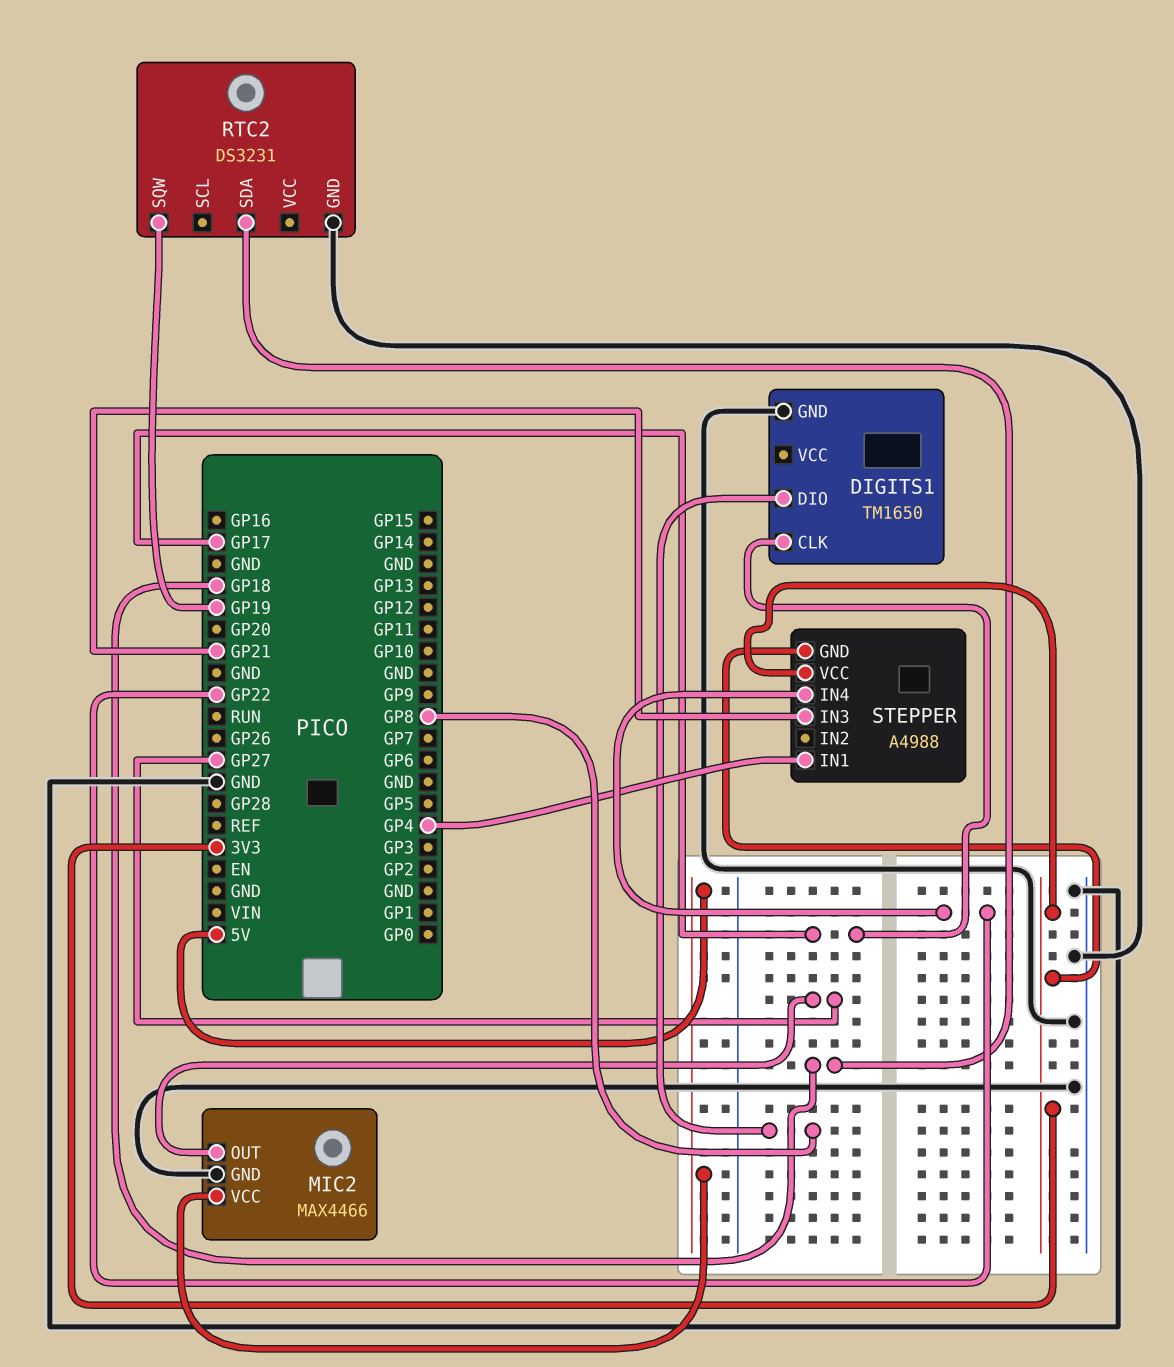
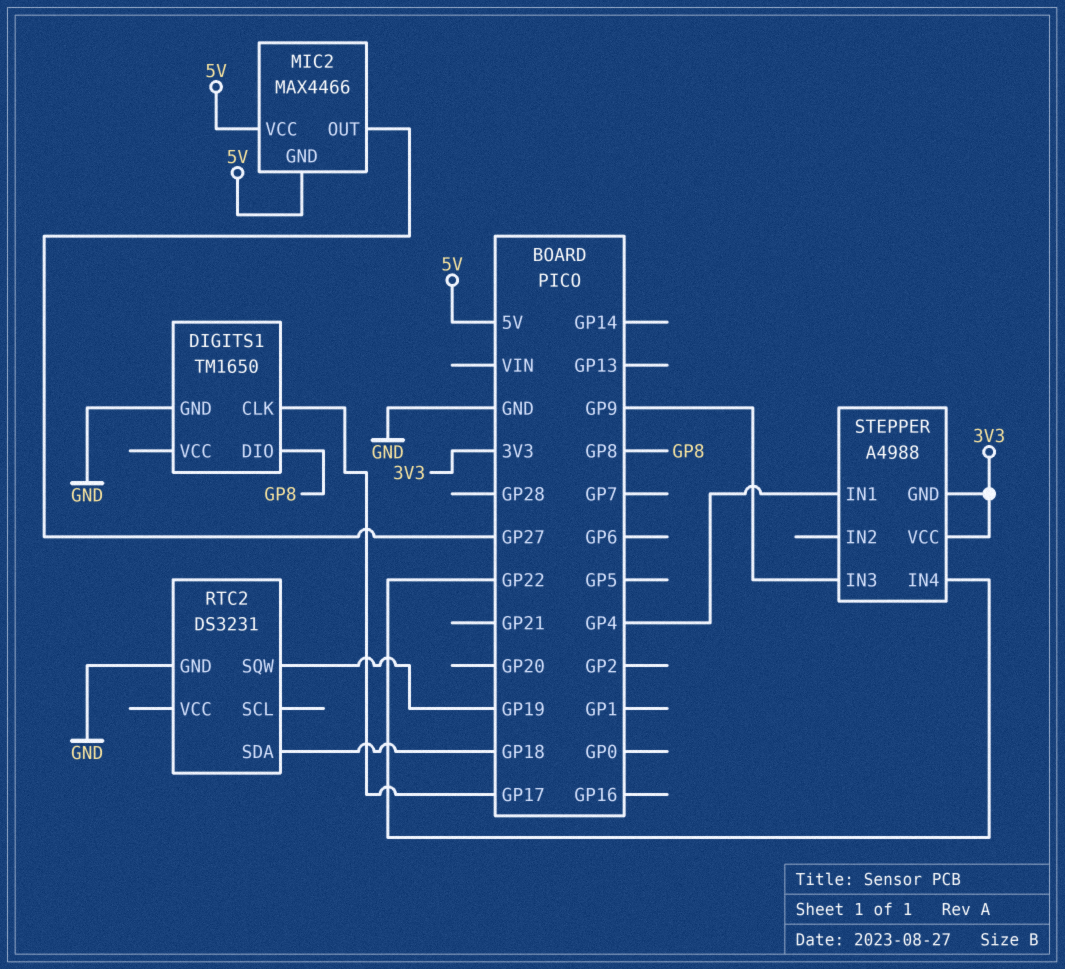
MIC2 pin GND: GND -> 5V
STEPPER pin IN3: GP21 -> GP9

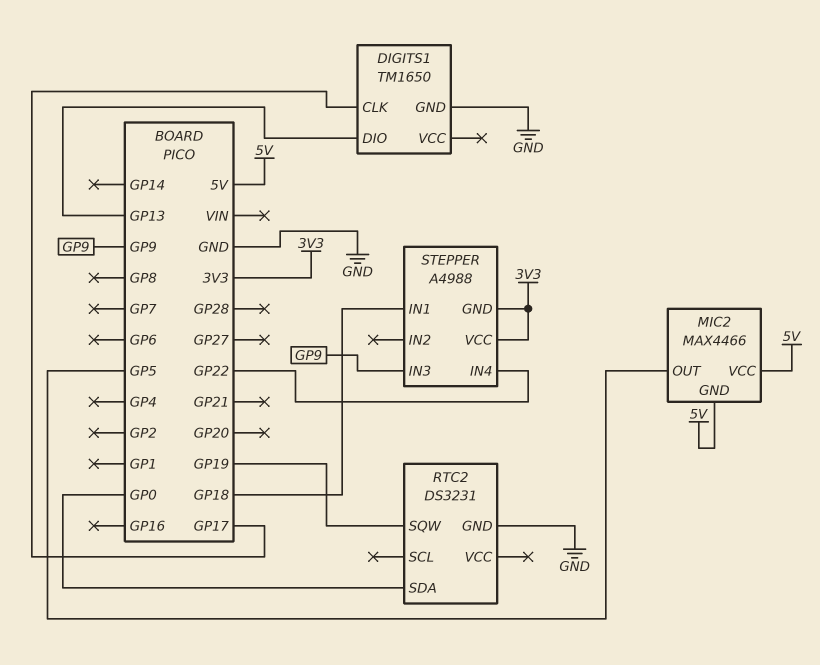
DIGITS1 pin DIO: GP8 -> GP13
MIC2 pin OUT: GP27 -> GP5
RTC2 pin SDA: GP18 -> GP0
STEPPER pin IN1: GP4 -> GP18

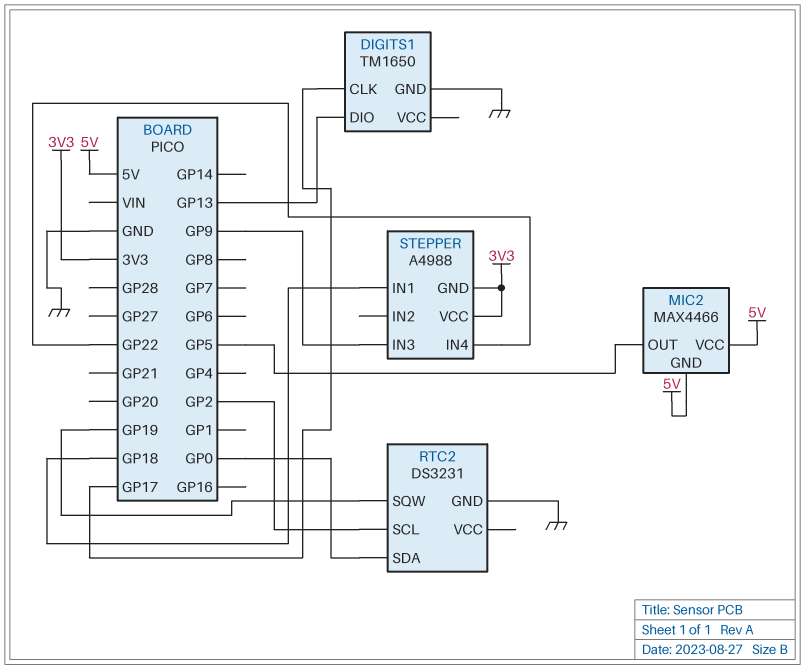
RTC2 pin SCL: none -> GP2

